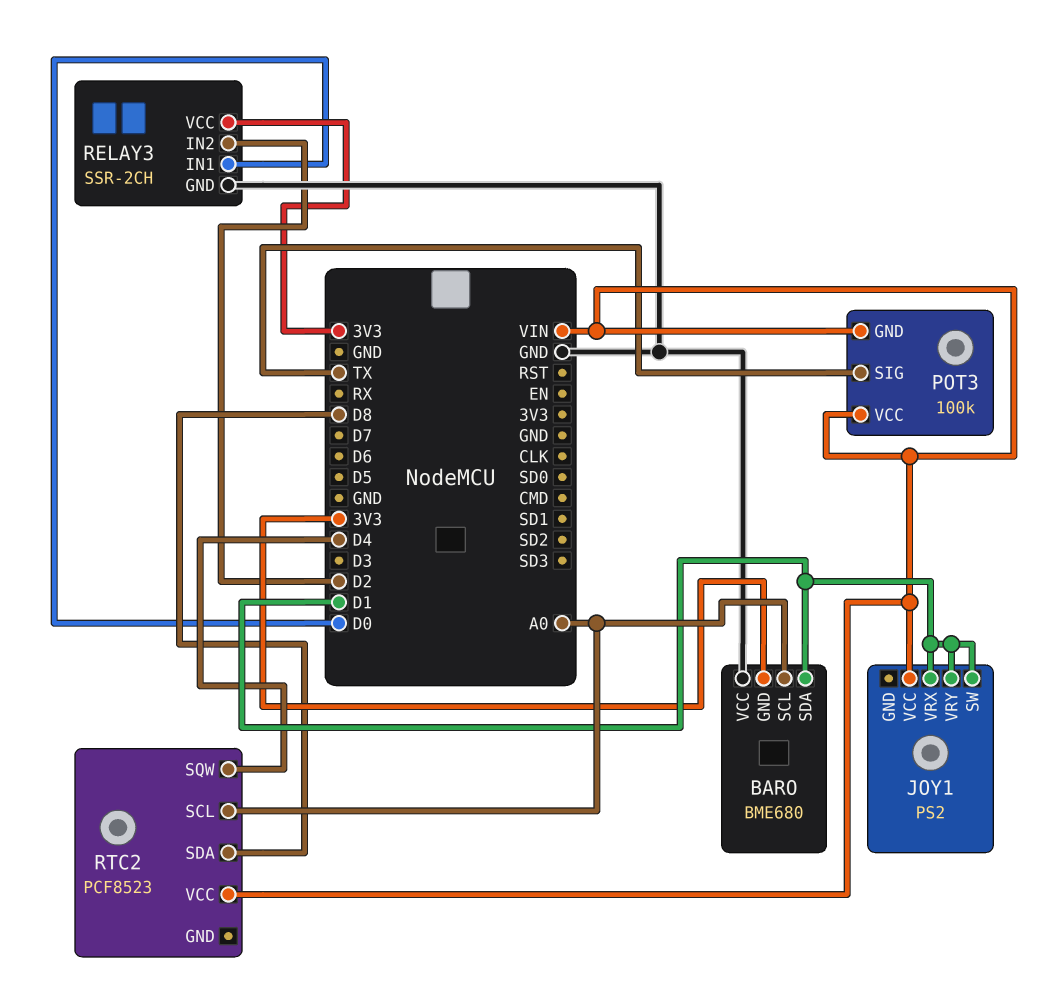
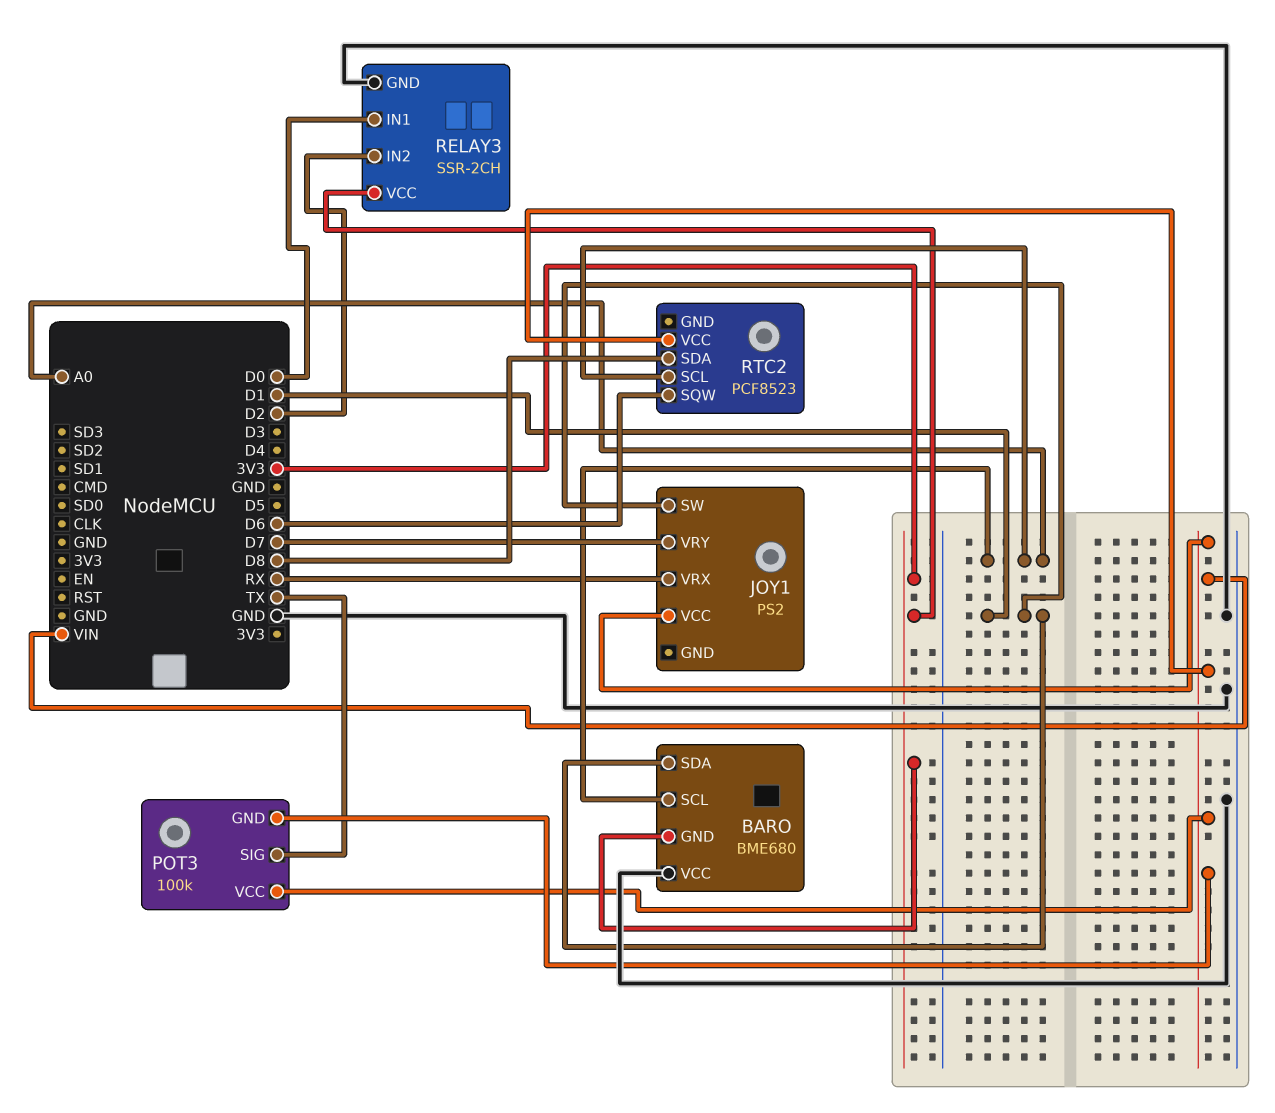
JOY1 pin VRX: D1 -> RX
JOY1 pin VRY: D1 -> D7
RTC2 pin SQW: D4 -> D6

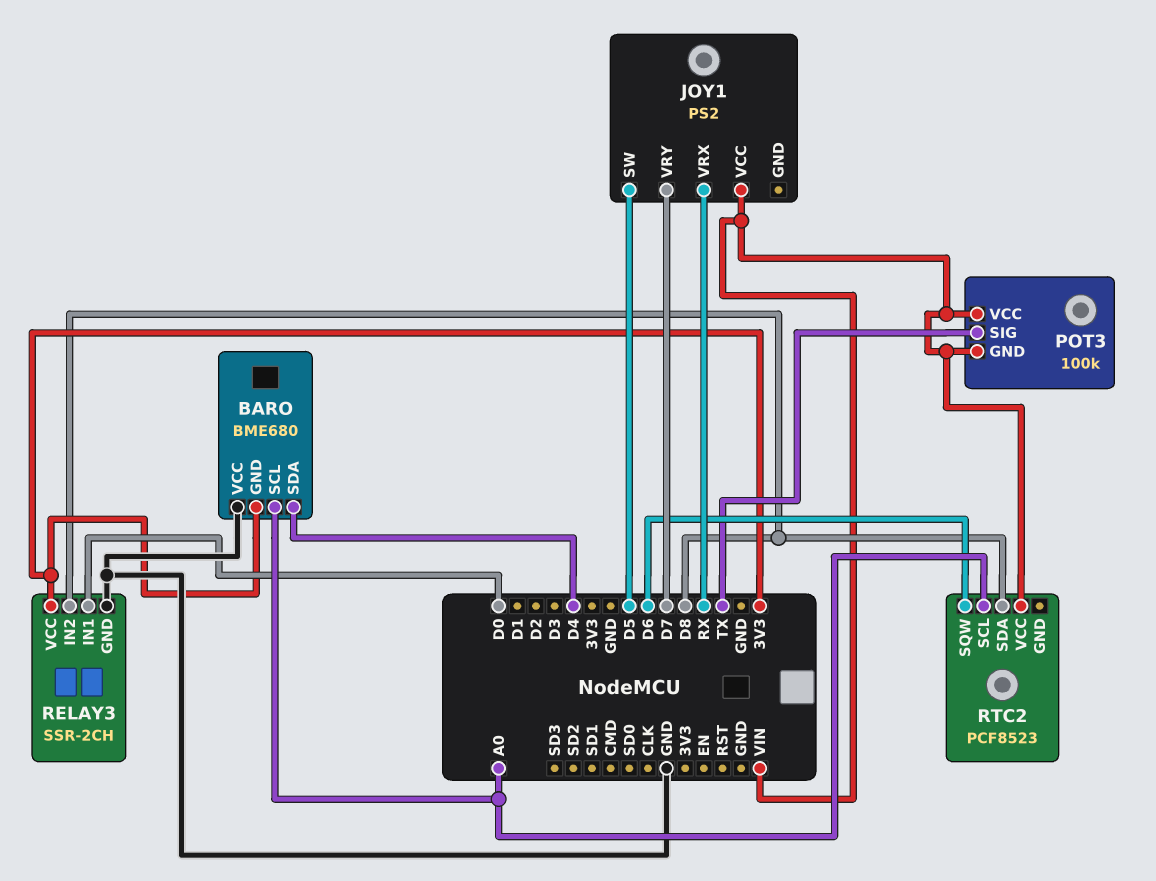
BARO pin SDA: D1 -> D4
JOY1 pin SW: D1 -> D5
RELAY3 pin IN2: D2 -> D8

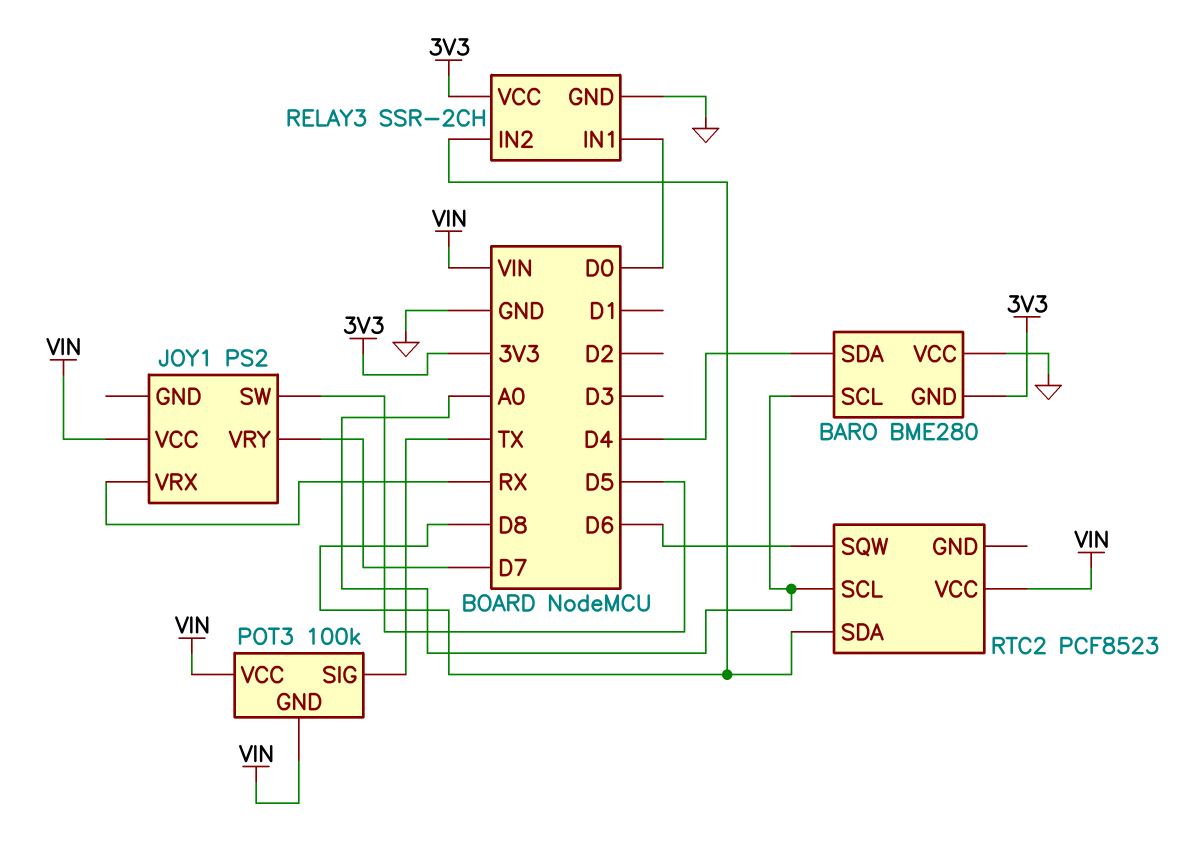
BARO: BME680 -> BME280

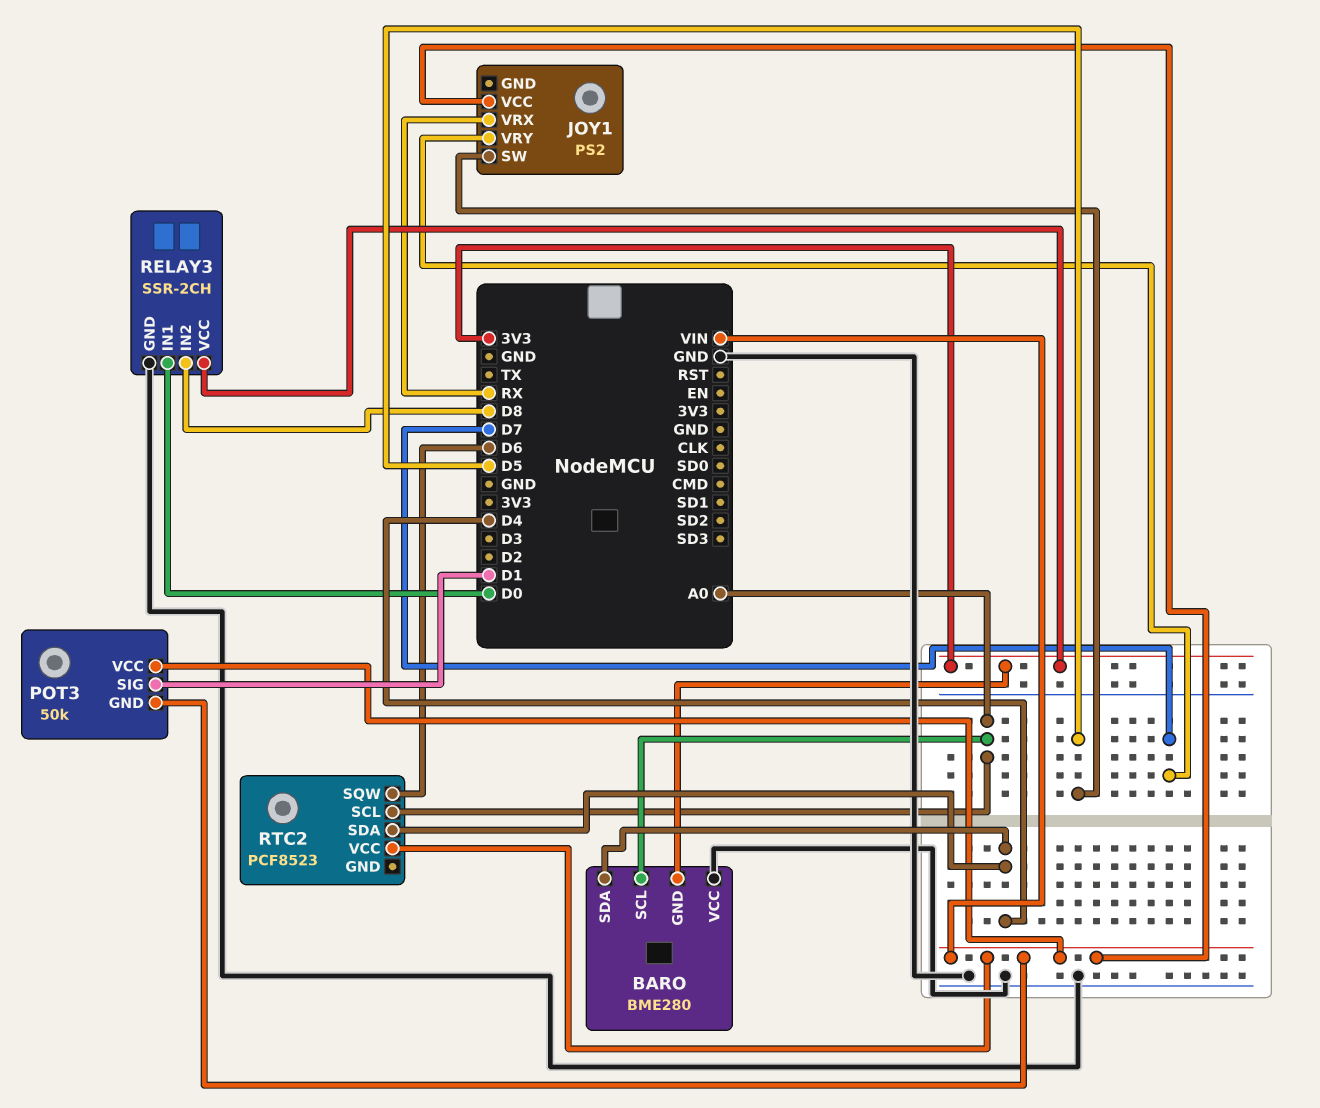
POT3: 100k -> 50k
POT3 pin SIG: TX -> D1
RTC2 pin SDA: D8 -> D4

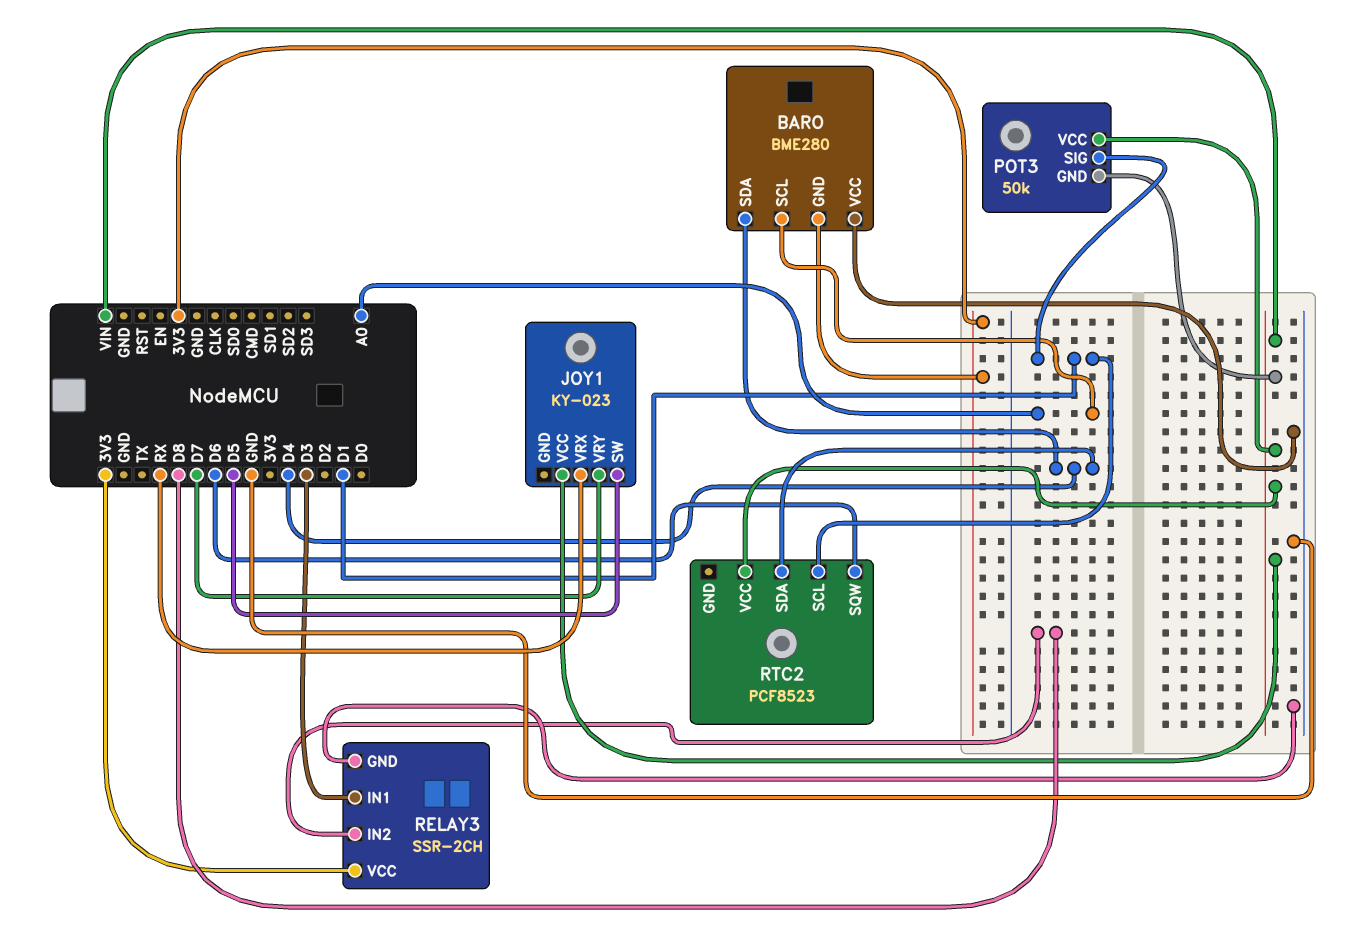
JOY1: PS2 -> KY-023
RELAY3 pin IN1: D0 -> D3
RTC2 pin SCL: A0 -> D1

